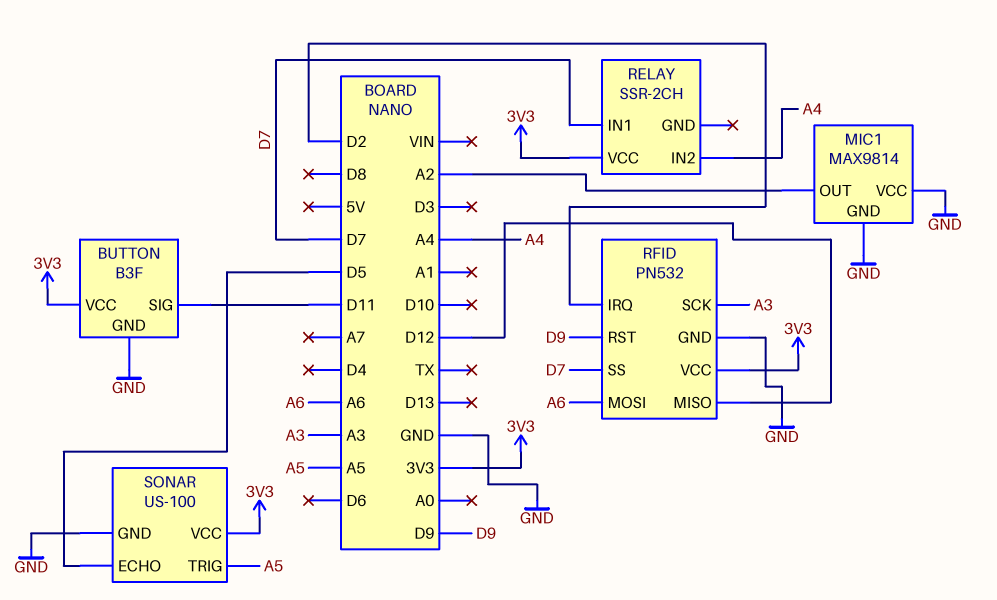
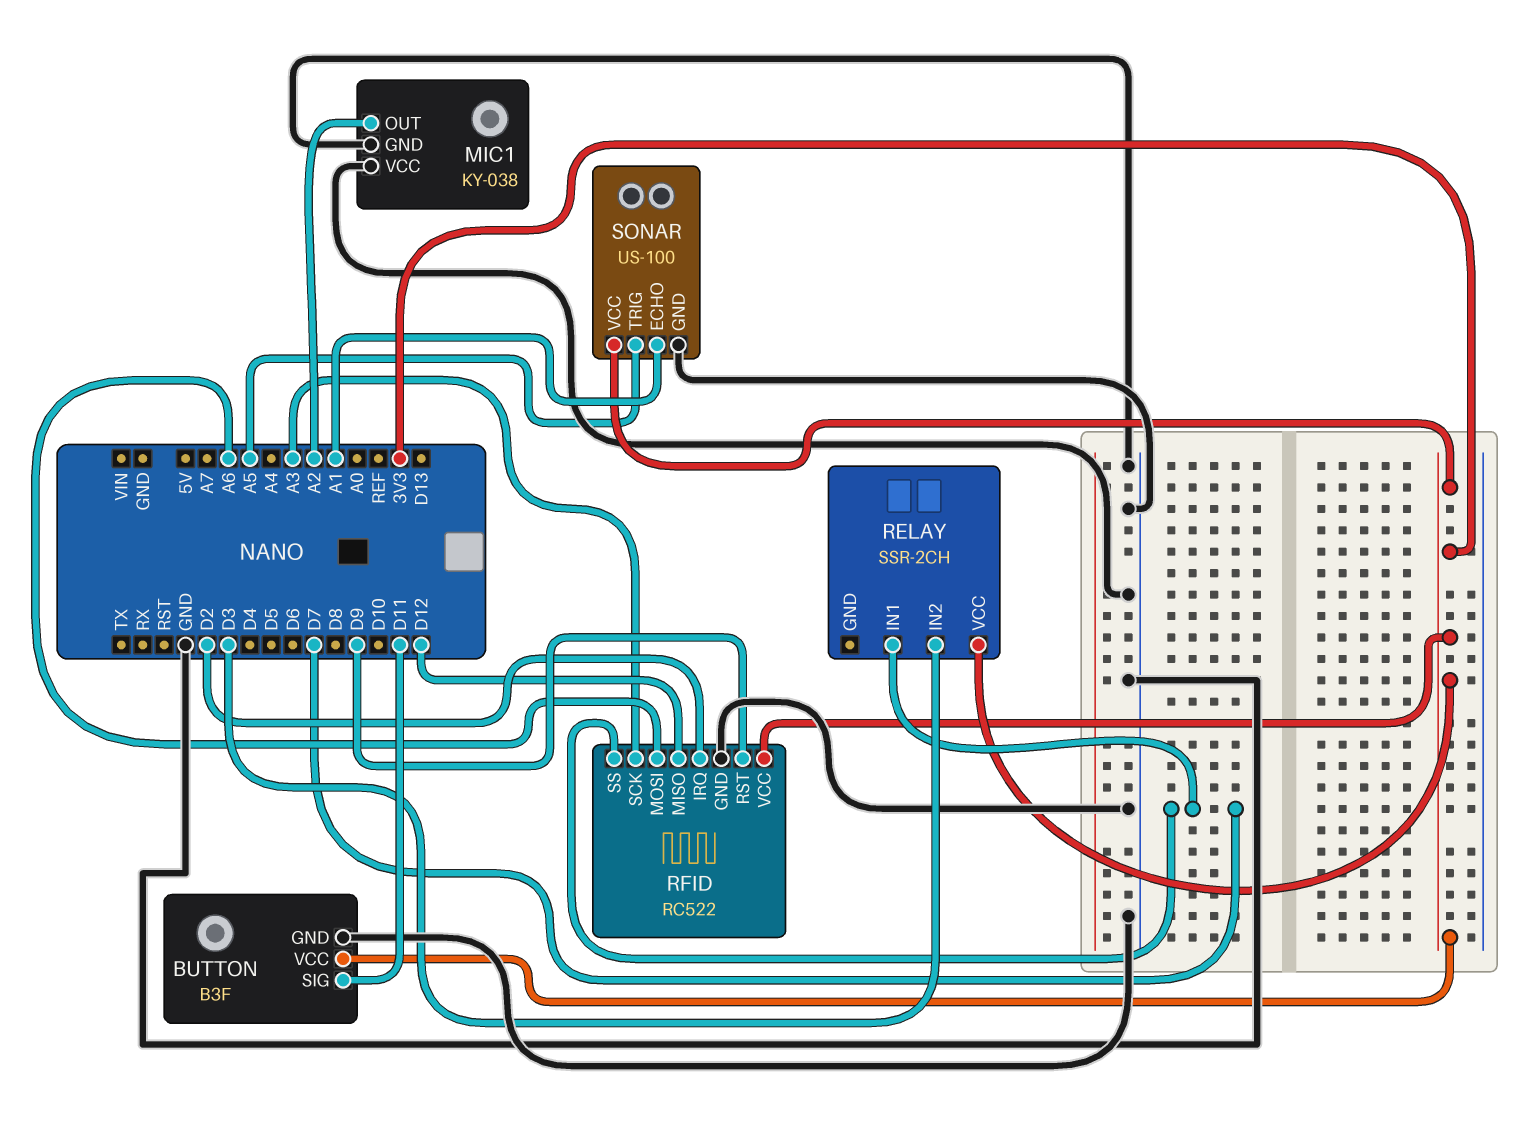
MIC1: MAX9814 -> KY-038
RELAY pin IN2: A4 -> D3
RFID: PN532 -> RC522
SONAR pin ECHO: D5 -> A1

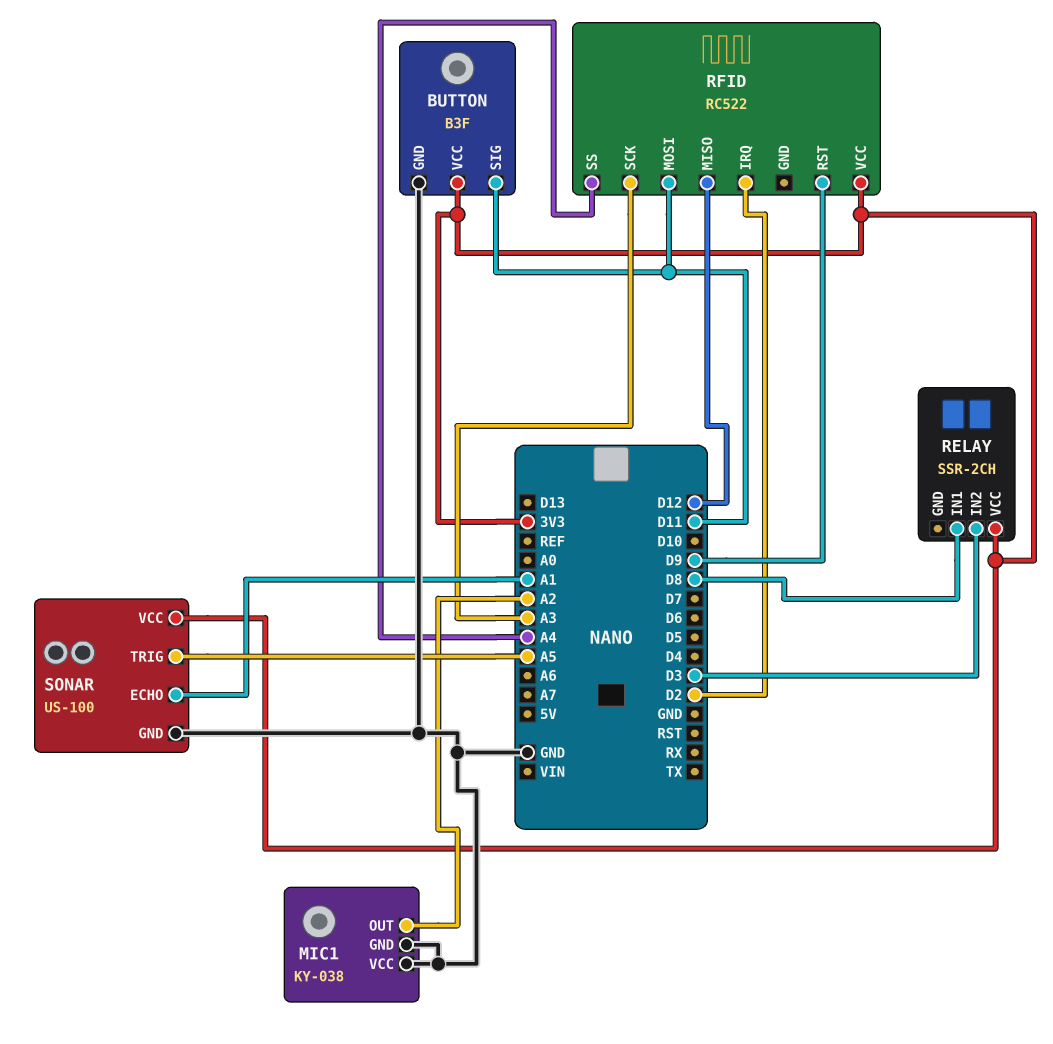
RELAY pin IN1: D7 -> D8
RFID pin GND: GND -> none
RFID pin MOSI: A6 -> D11
RFID pin SS: D7 -> A4

